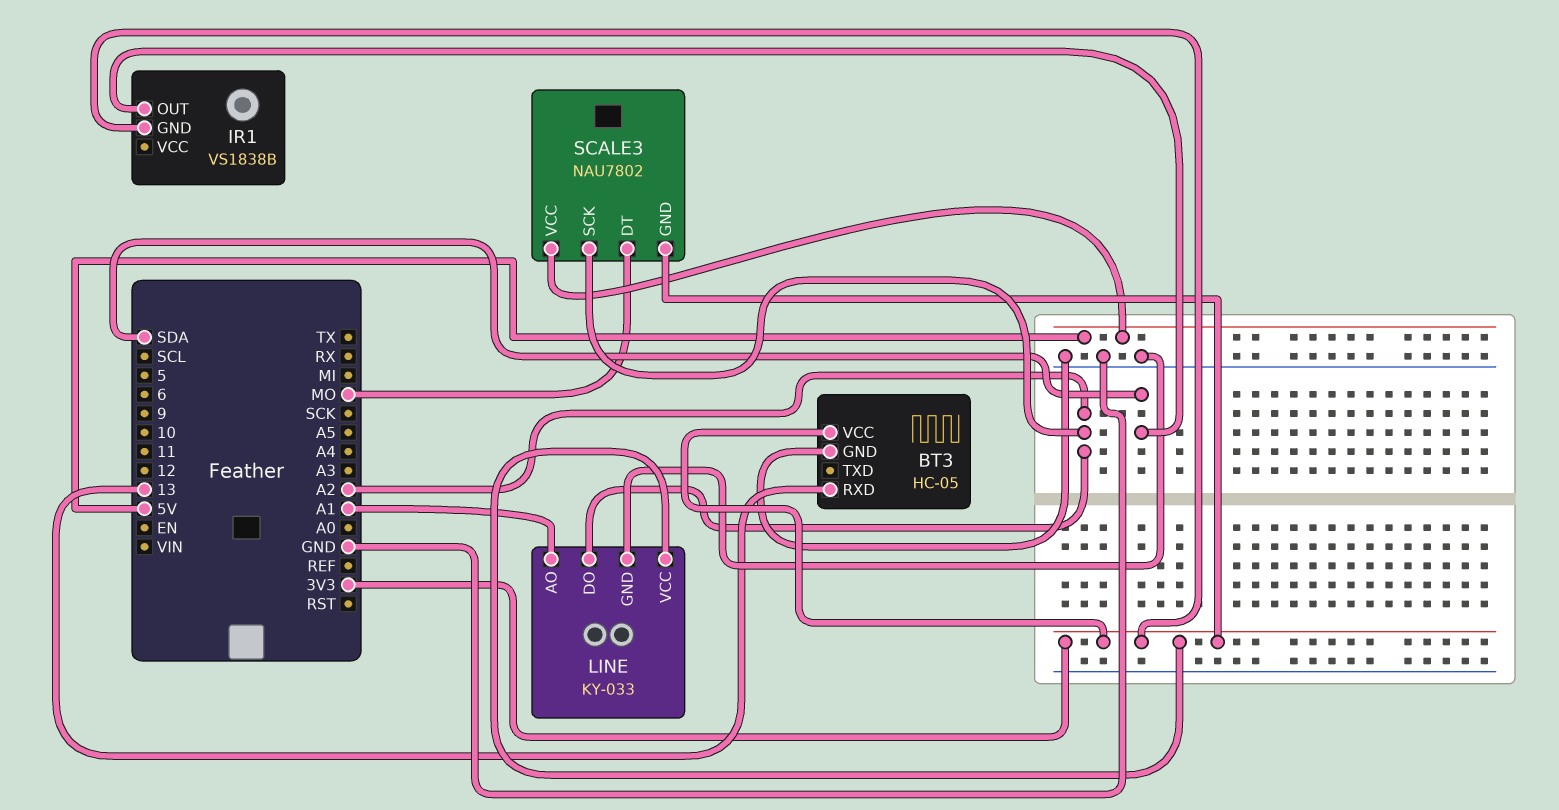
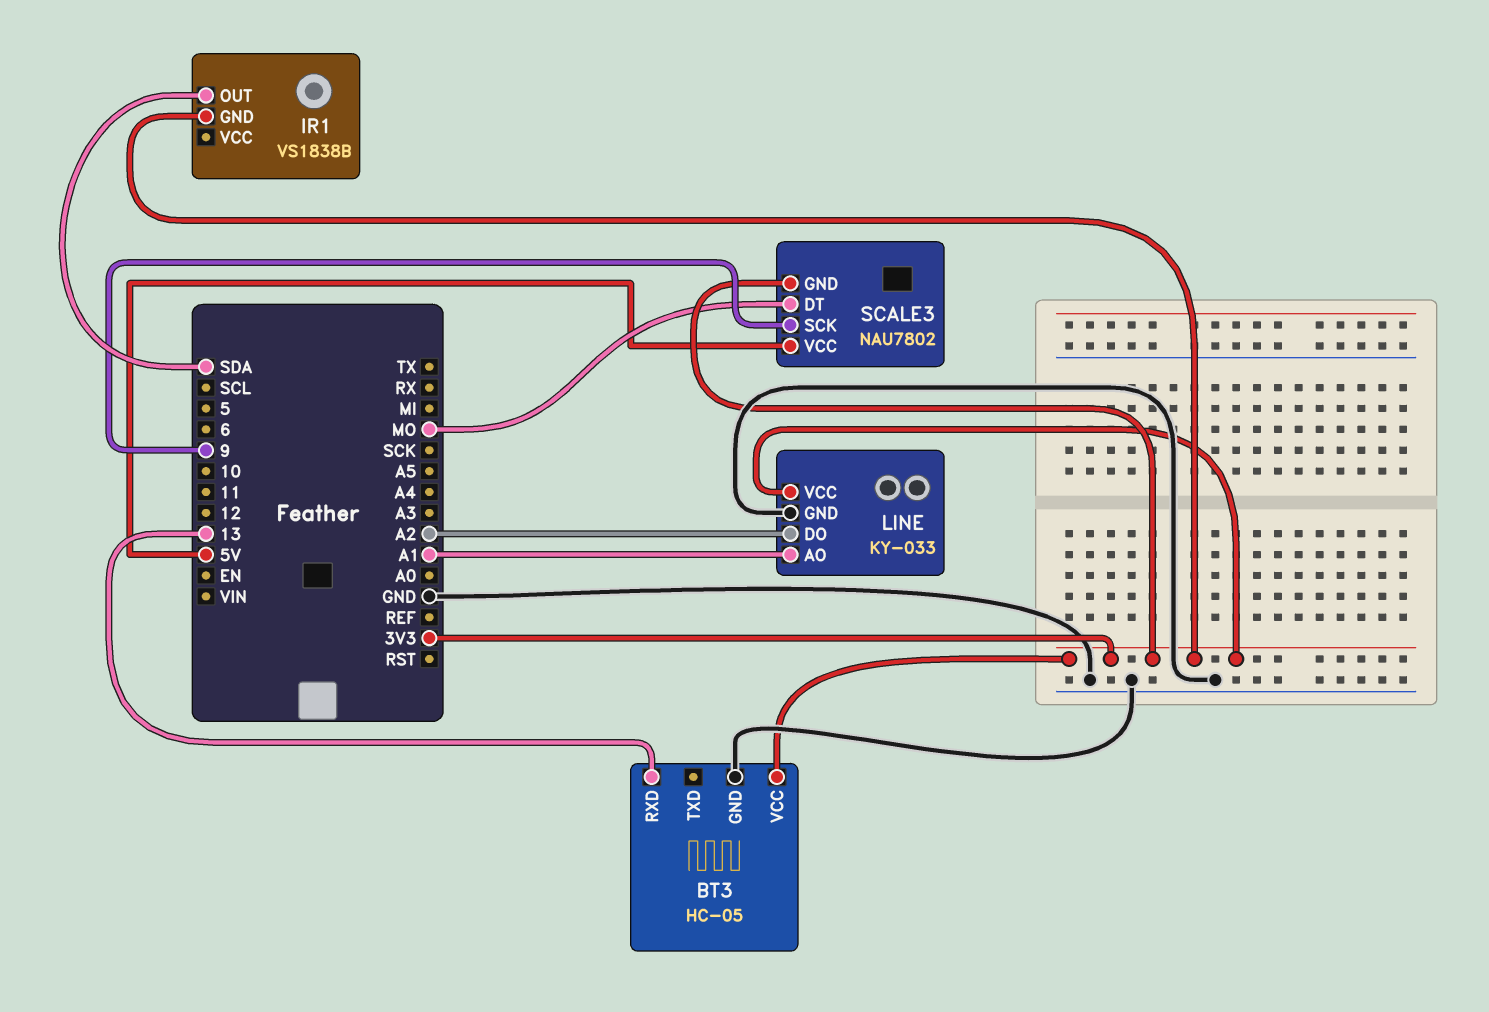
SCALE3 pin SCK: A2 -> 9

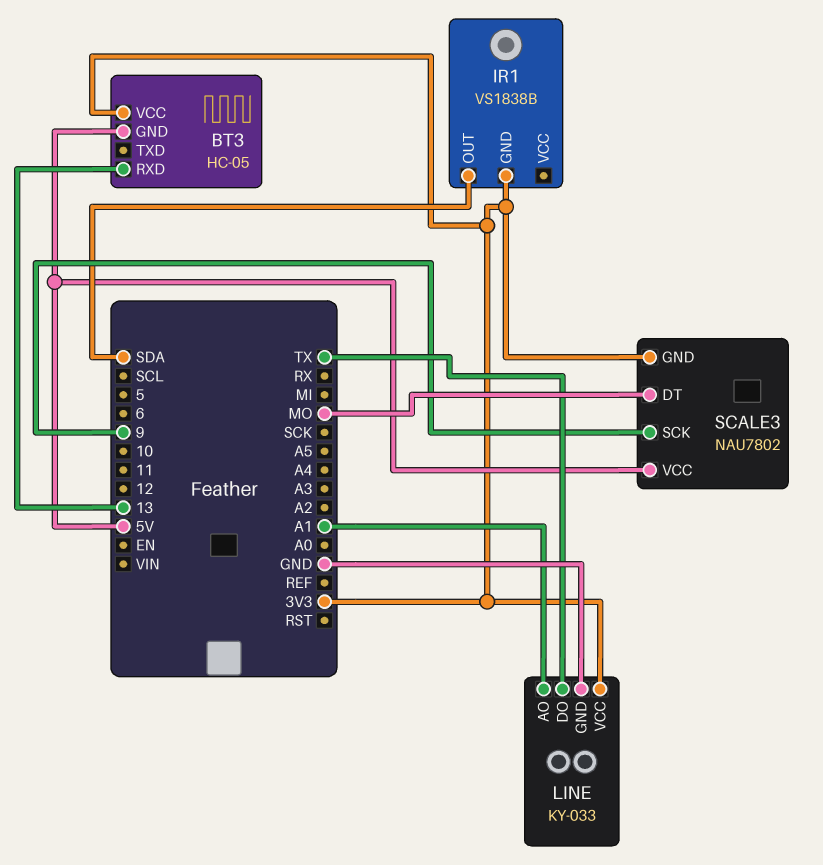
BT3 pin GND: GND -> 5V
LINE pin DO: A2 -> TX

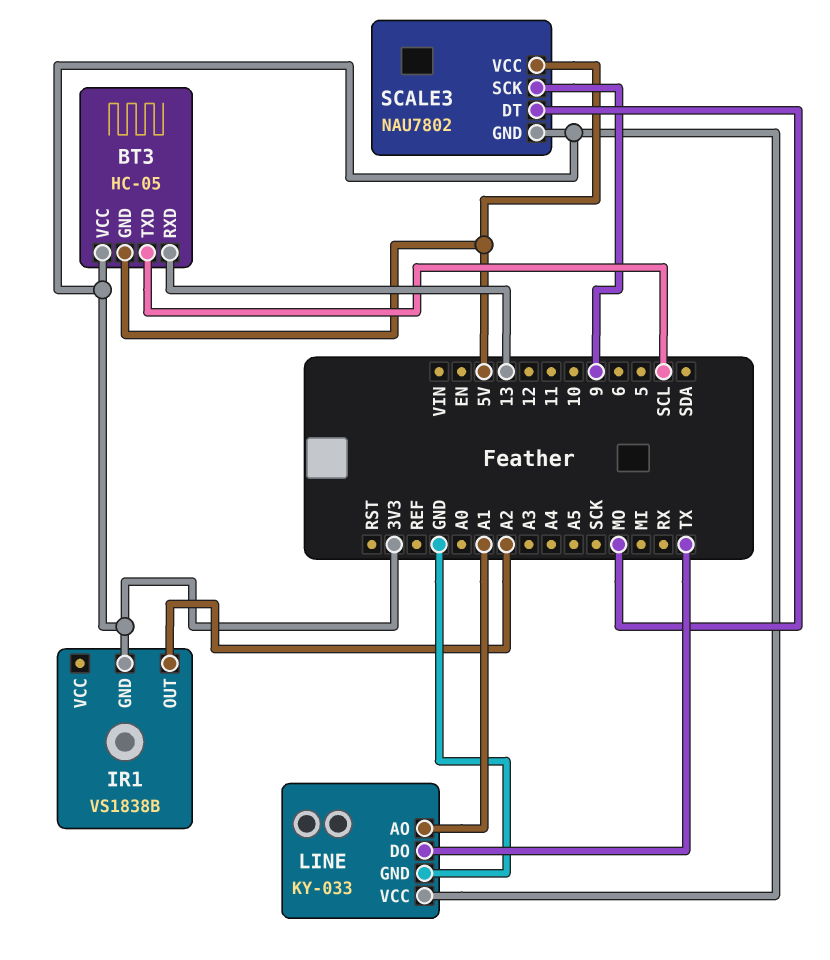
BT3 pin TXD: none -> SCL
IR1 pin OUT: SDA -> A2

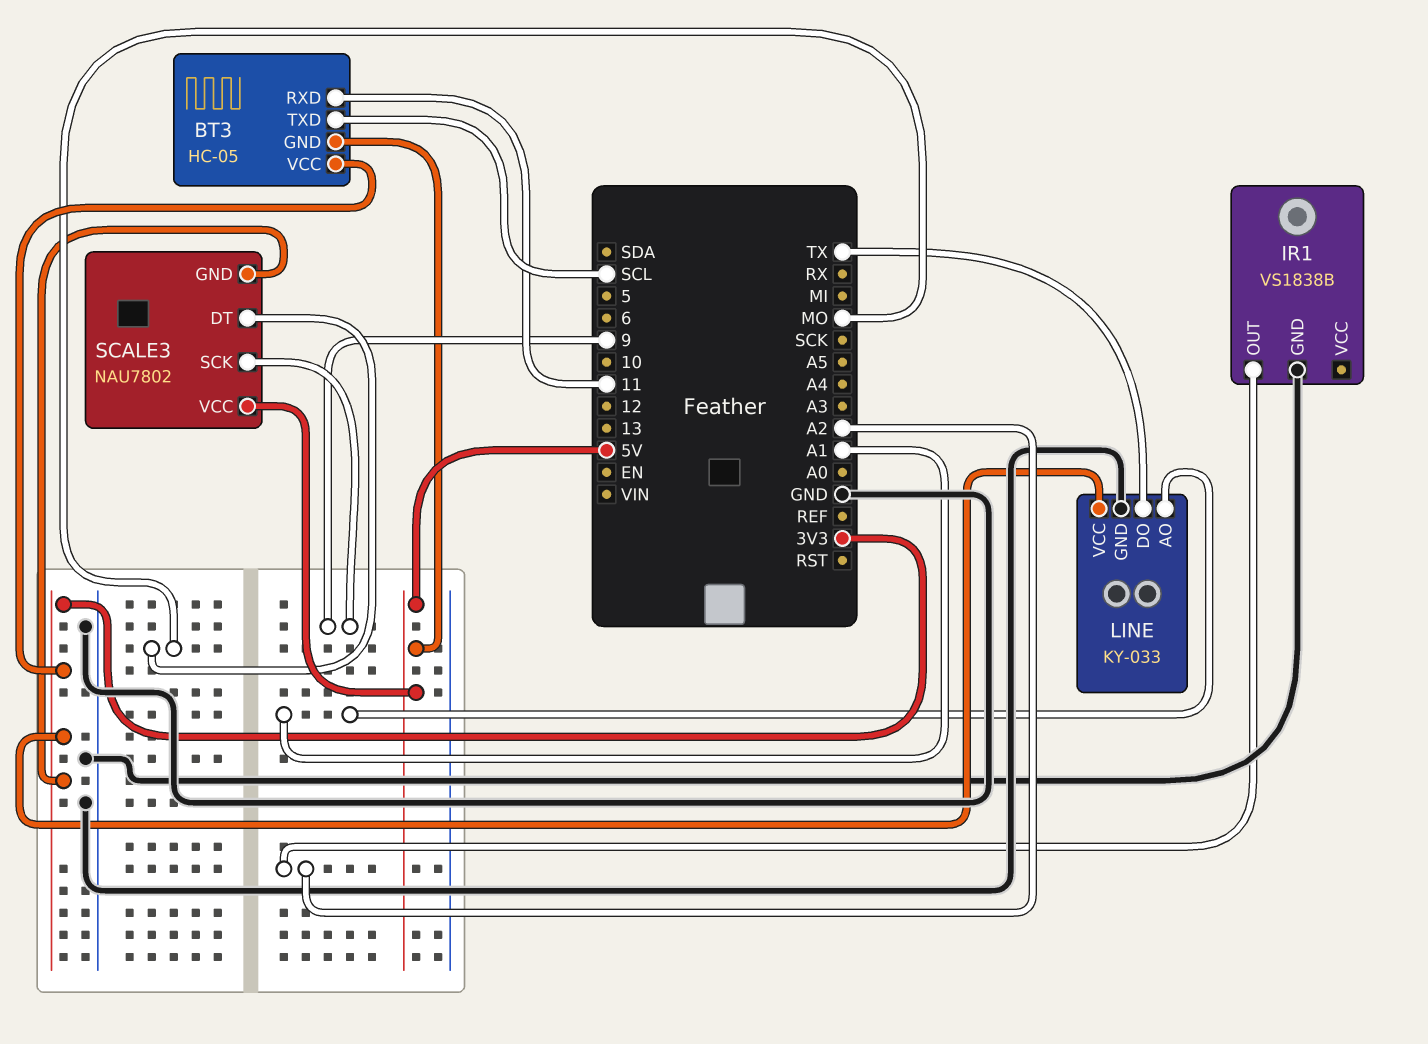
BT3 pin RXD: 13 -> 11
IR1 pin GND: 3V3 -> GND

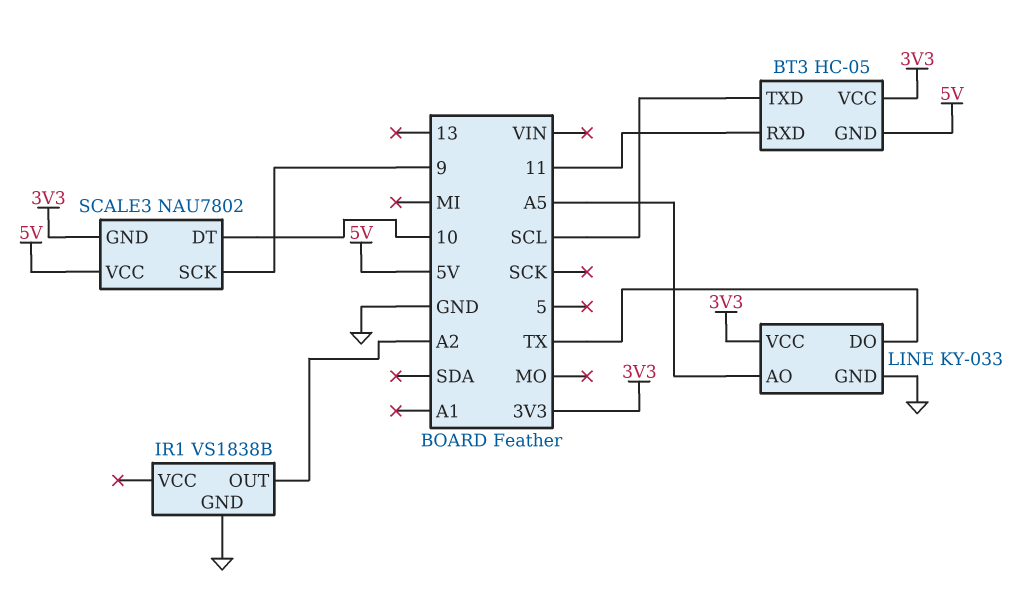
LINE pin AO: A1 -> A5
SCALE3 pin DT: MO -> 10

